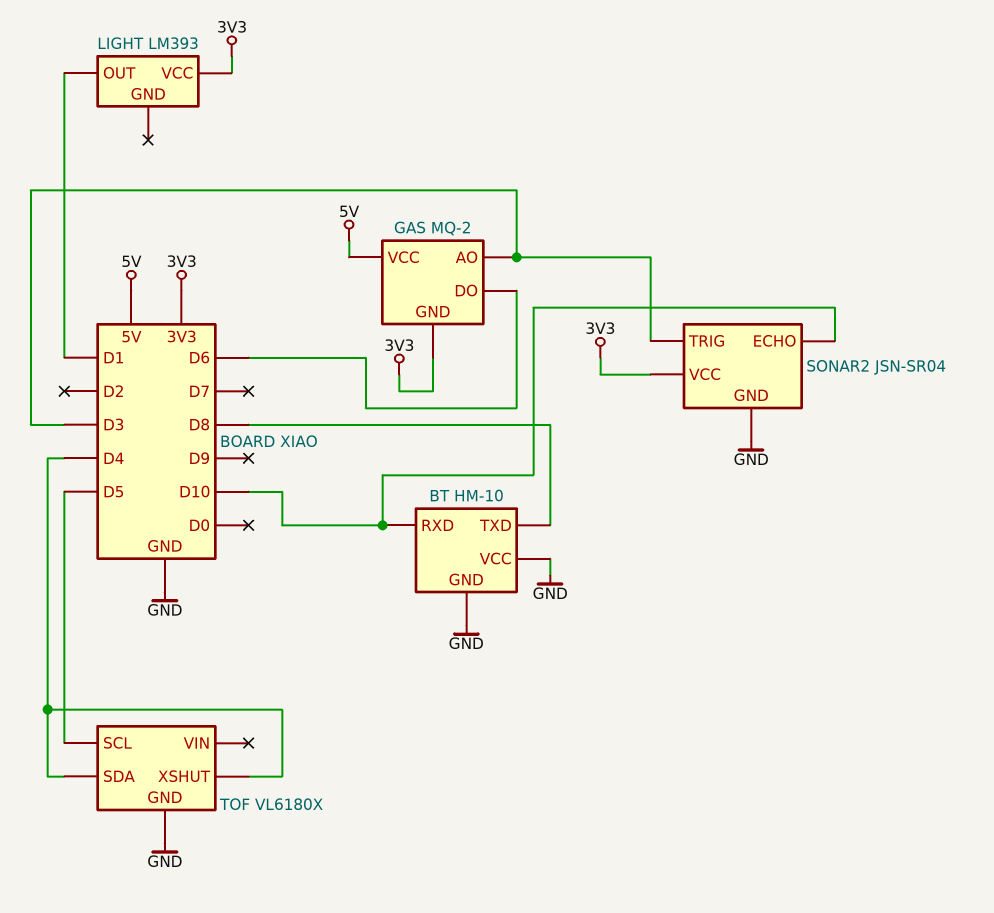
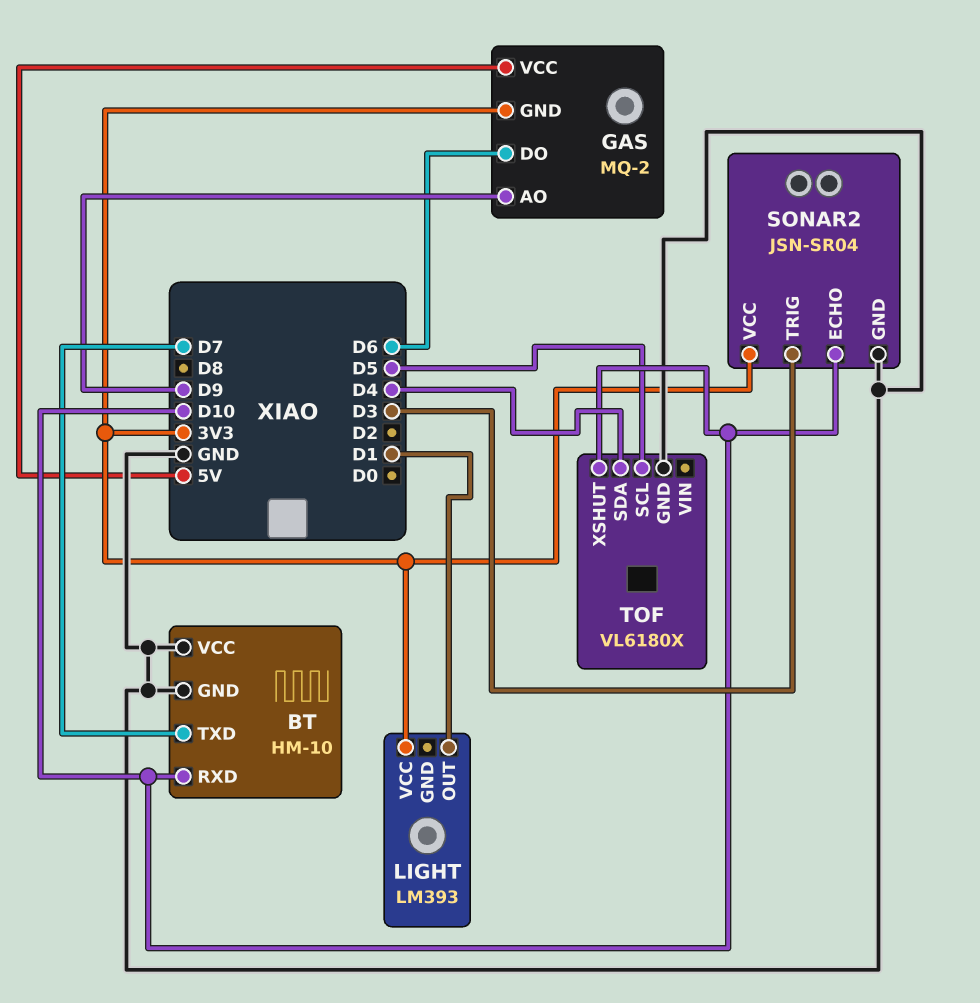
BT pin TXD: D8 -> D7
GAS pin AO: D3 -> D9
TOF pin XSHUT: D4 -> D10

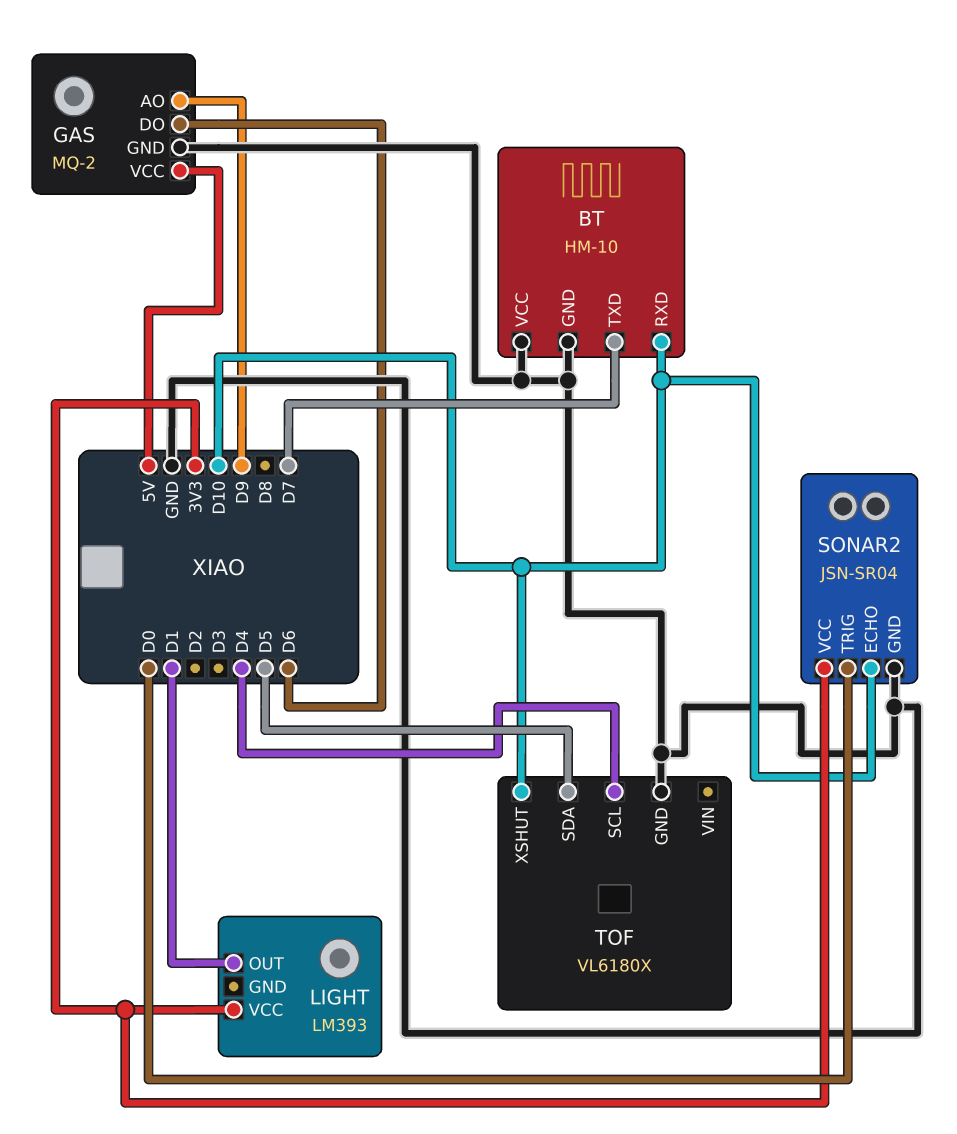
GAS pin GND: 3V3 -> GND
SONAR2 pin TRIG: D3 -> D0
TOF pin SCL: D5 -> D4
TOF pin SDA: D4 -> D5

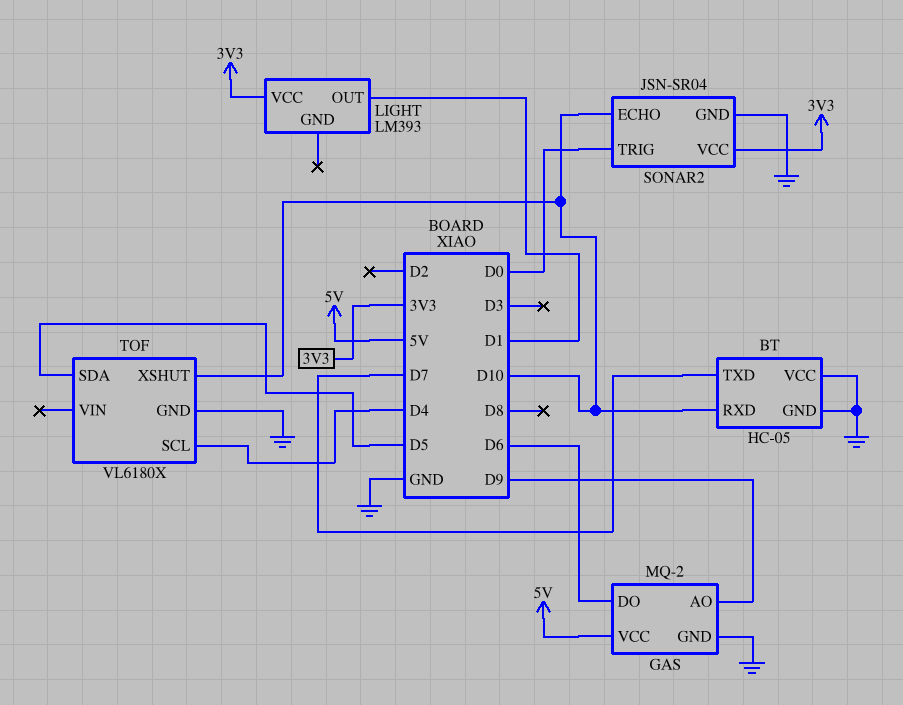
BT: HM-10 -> HC-05

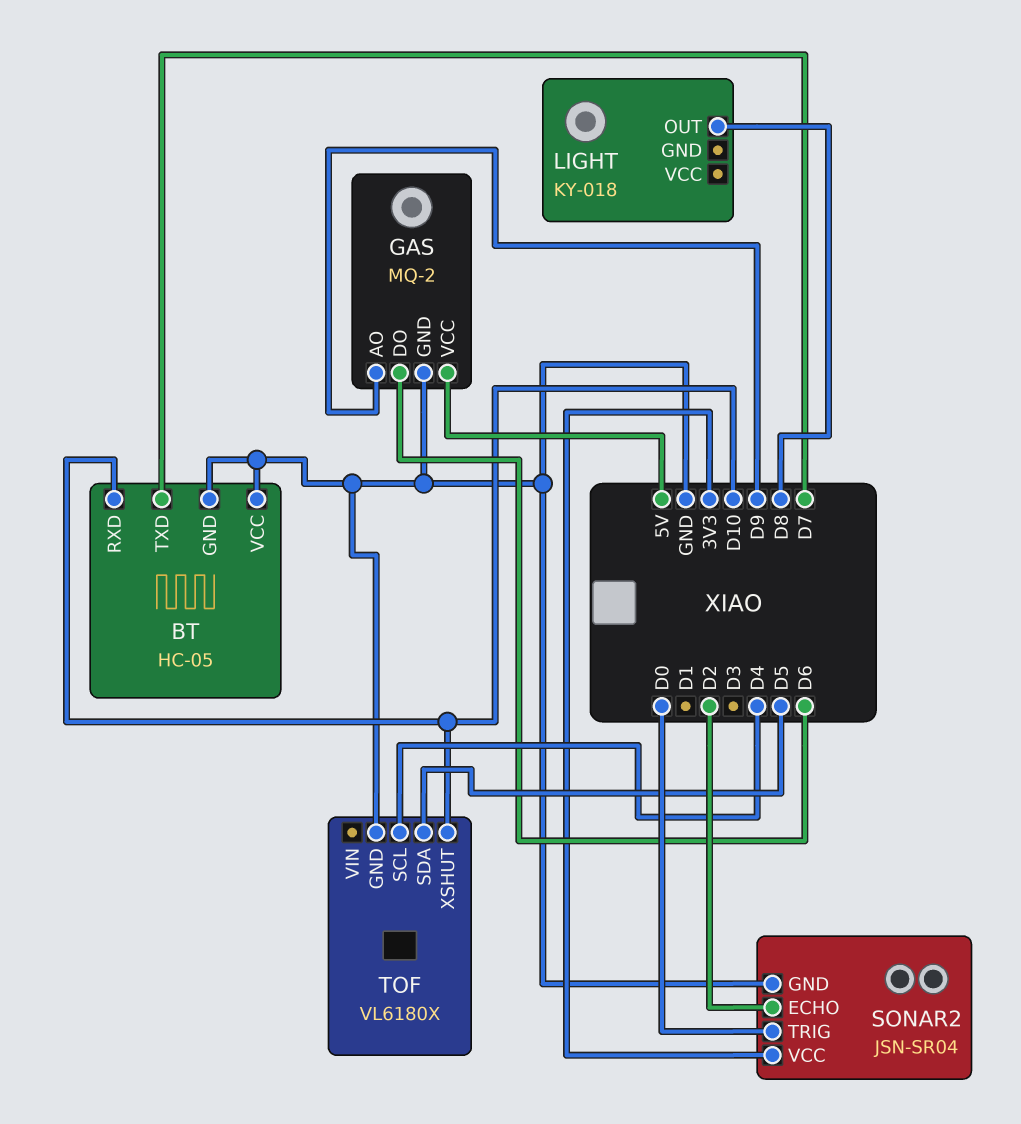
LIGHT: LM393 -> KY-018
LIGHT pin OUT: D1 -> D8
LIGHT pin VCC: 3V3 -> none
SONAR2 pin ECHO: D10 -> D2

